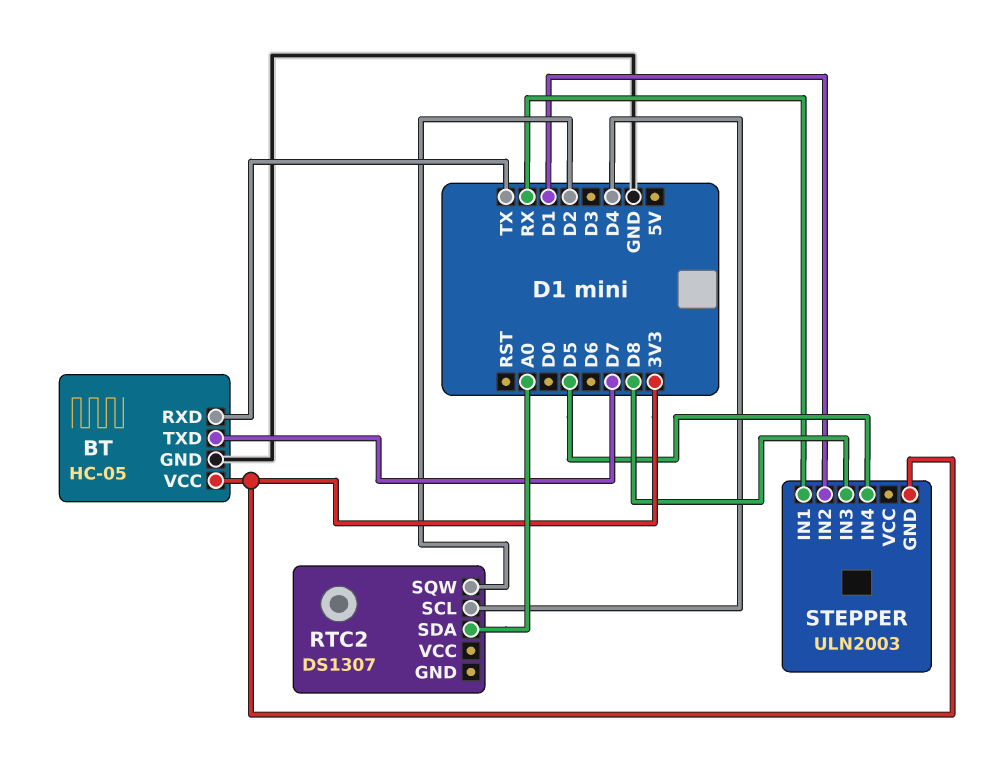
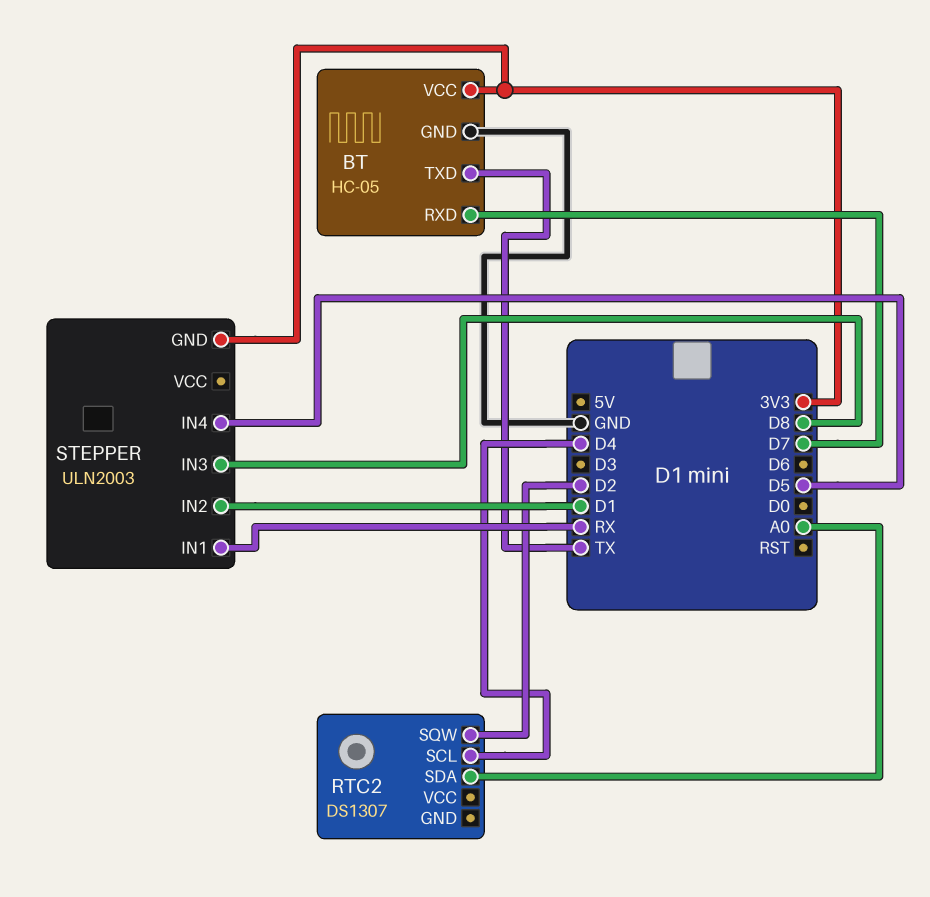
BT pin RXD: TX -> D7
BT pin TXD: D7 -> TX

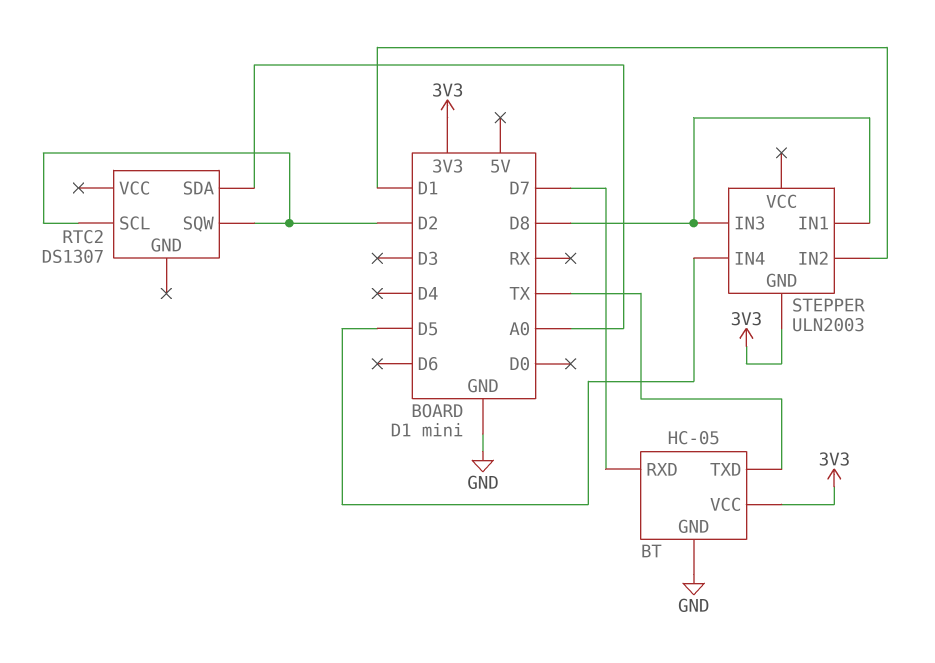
RTC2 pin SCL: D4 -> D2
STEPPER pin IN1: RX -> D8

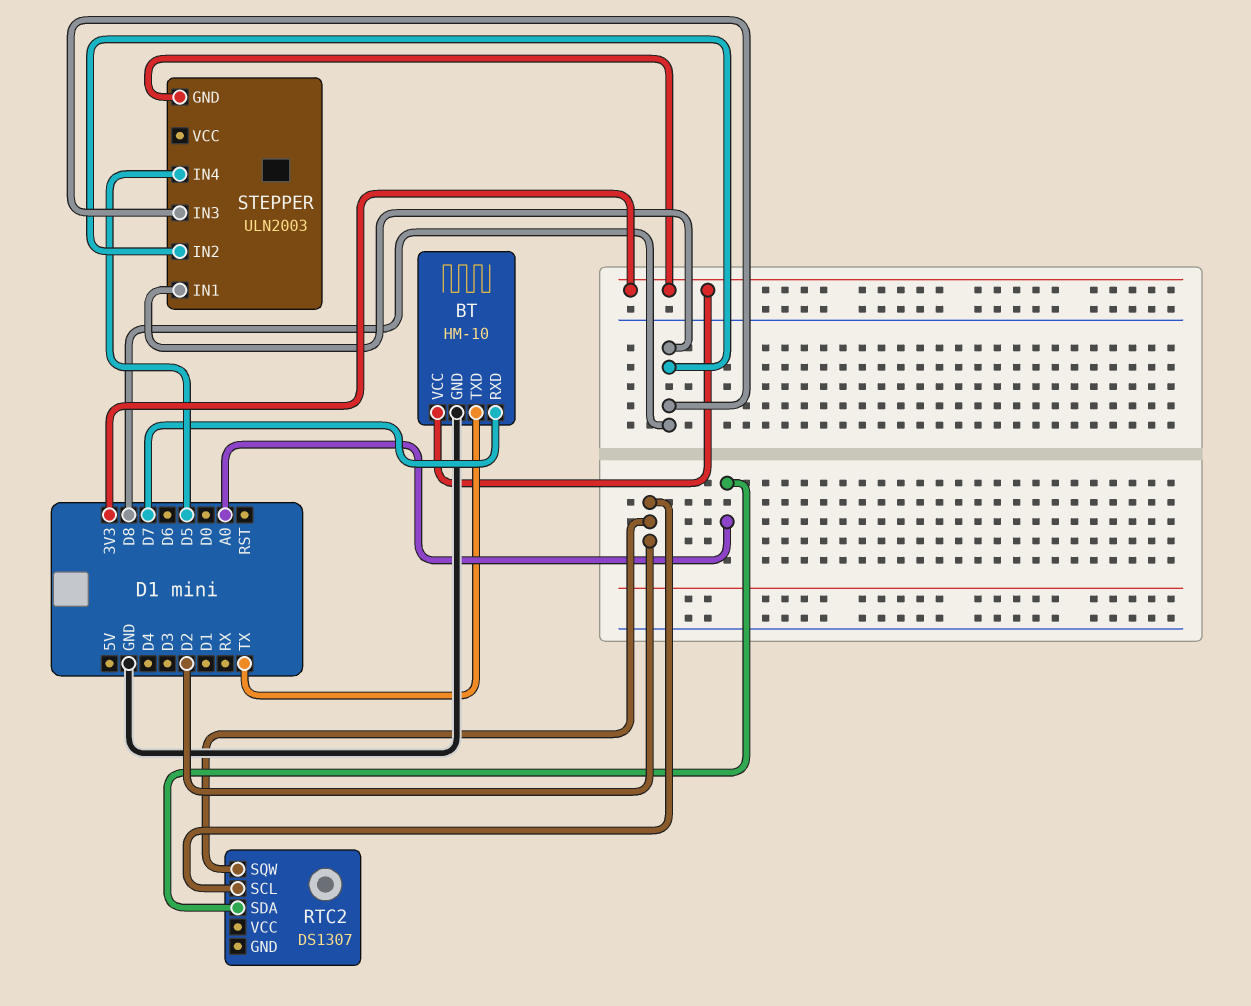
BT: HC-05 -> HM-10
STEPPER pin IN2: D1 -> D8

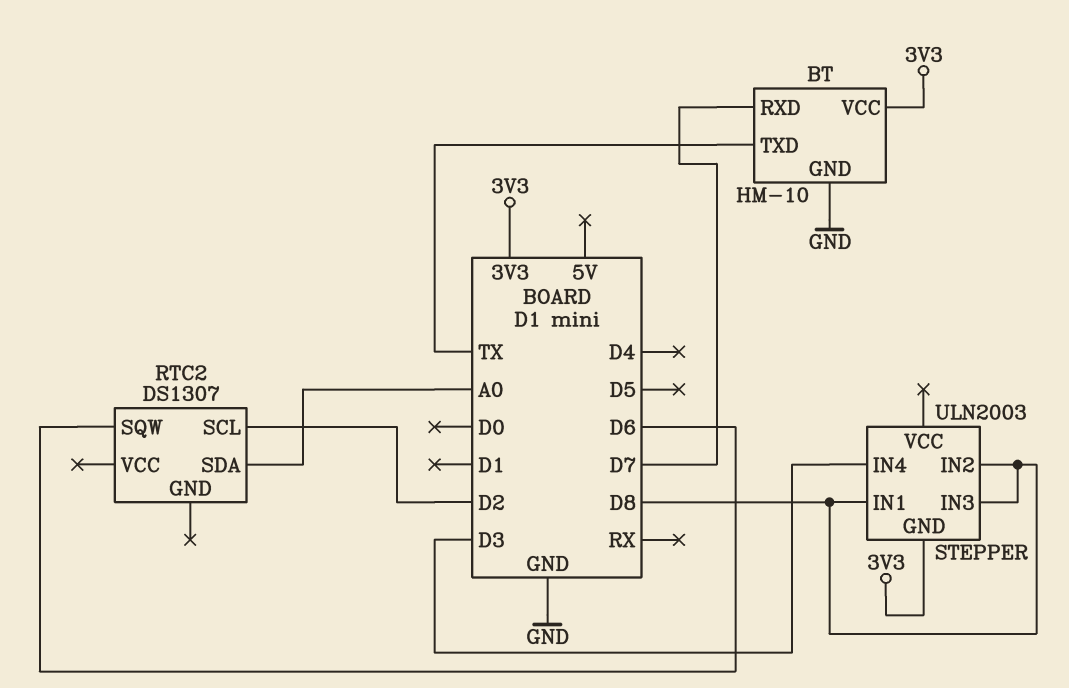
RTC2 pin SQW: D2 -> D6
STEPPER pin IN4: D5 -> D3

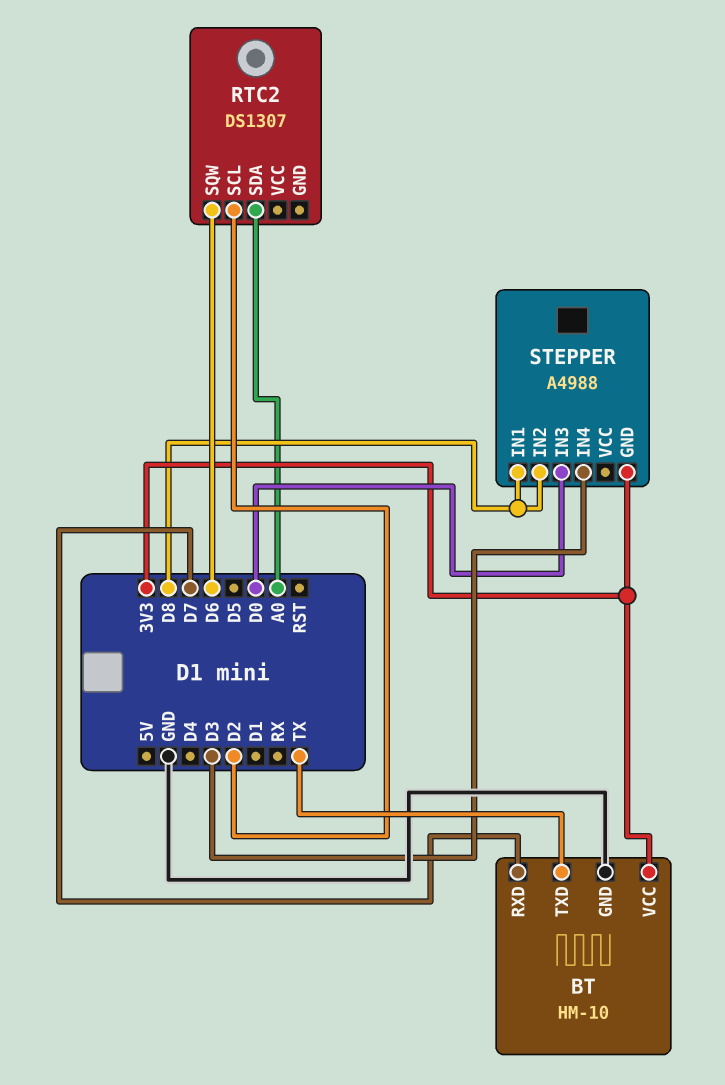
STEPPER: ULN2003 -> A4988
STEPPER pin IN3: D8 -> D0

